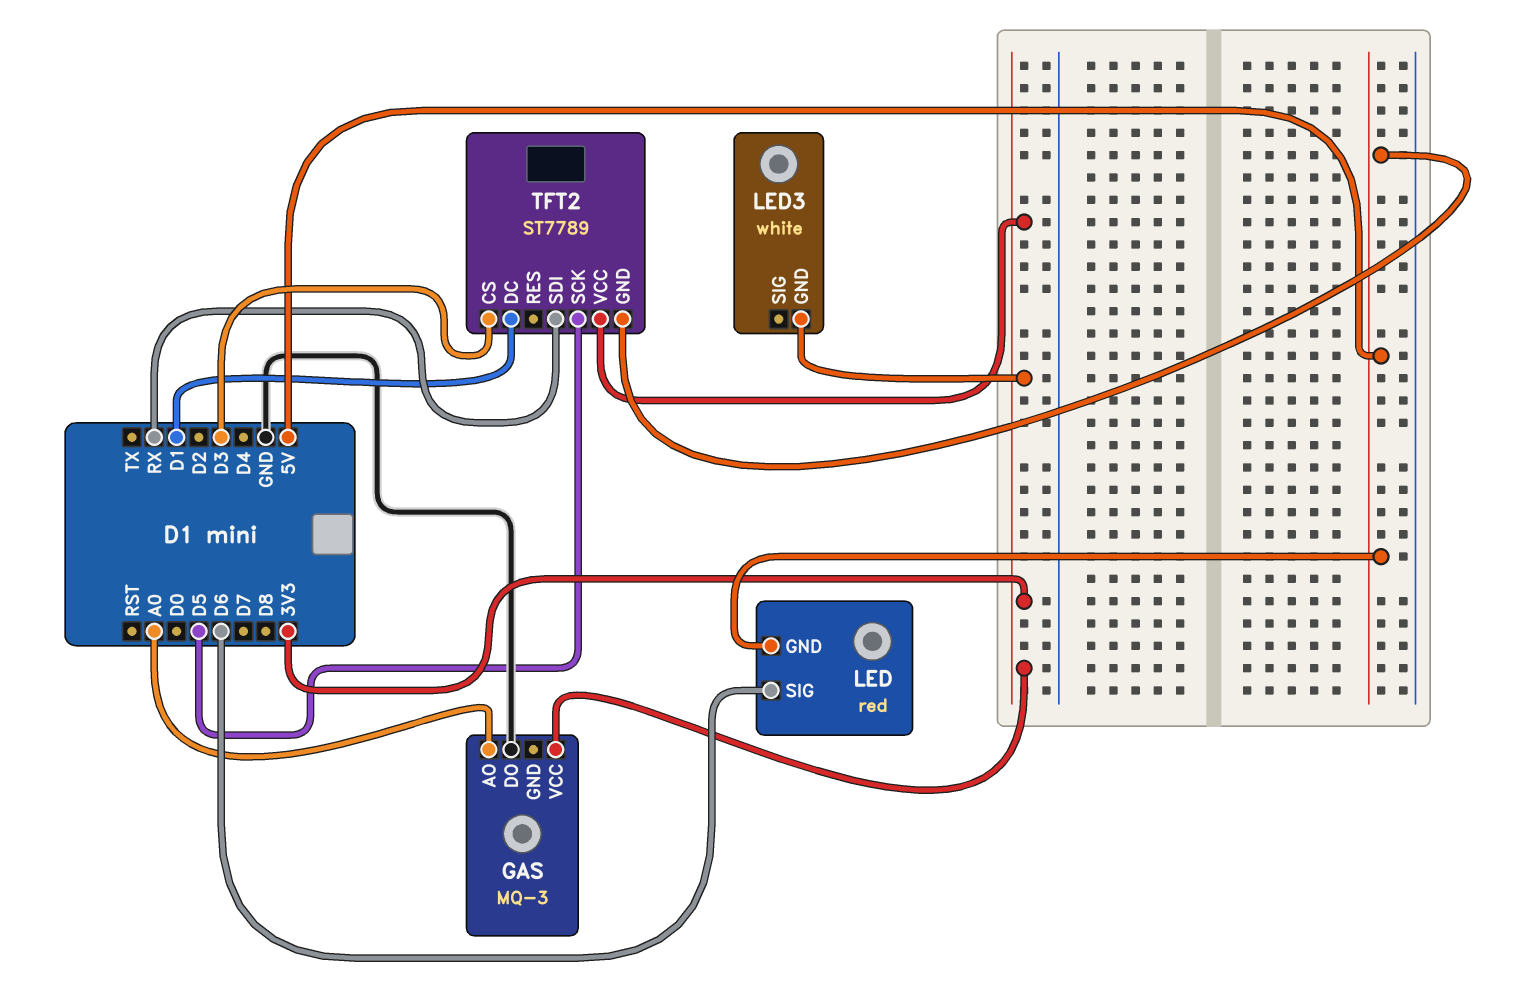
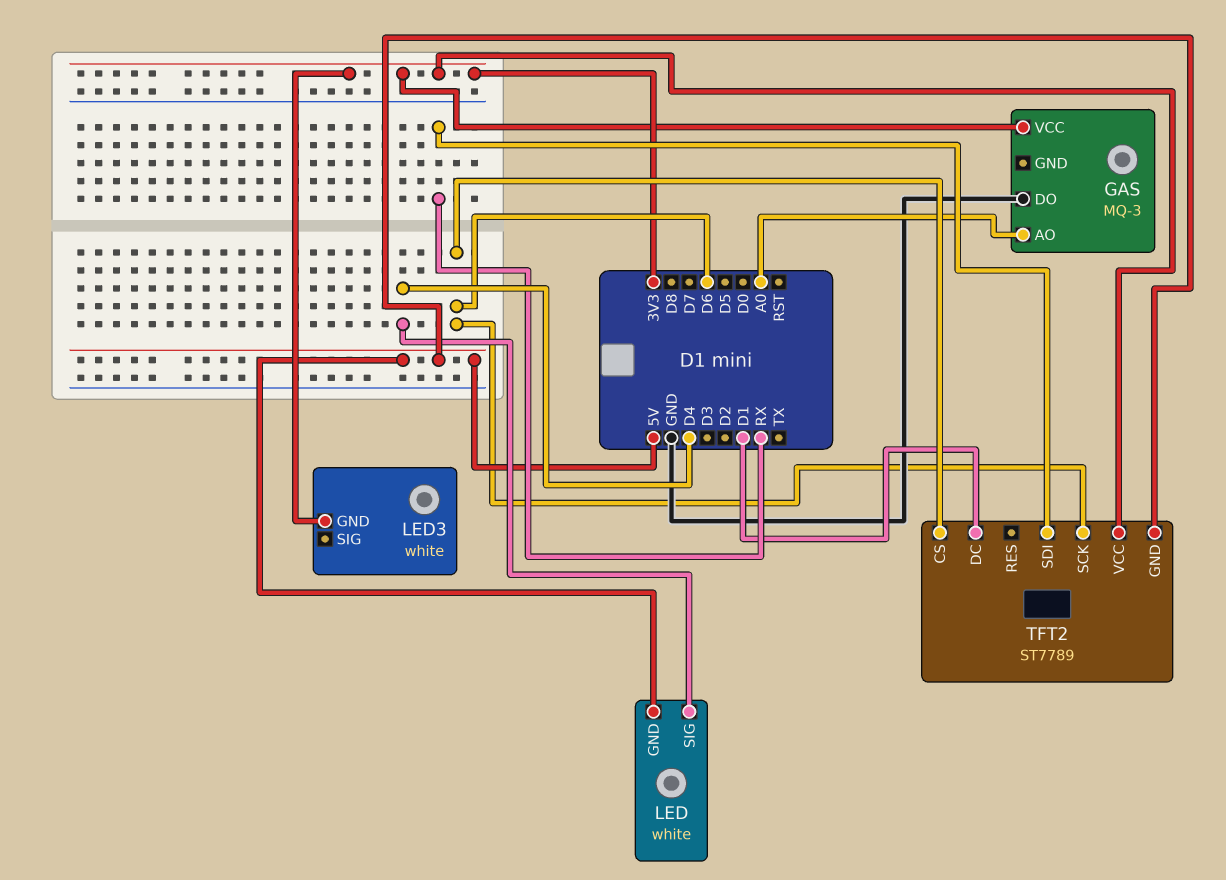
LED: red -> white
LED pin SIG: D6 -> D4
TFT2 pin CS: D3 -> D6
TFT2 pin SCK: D5 -> D6

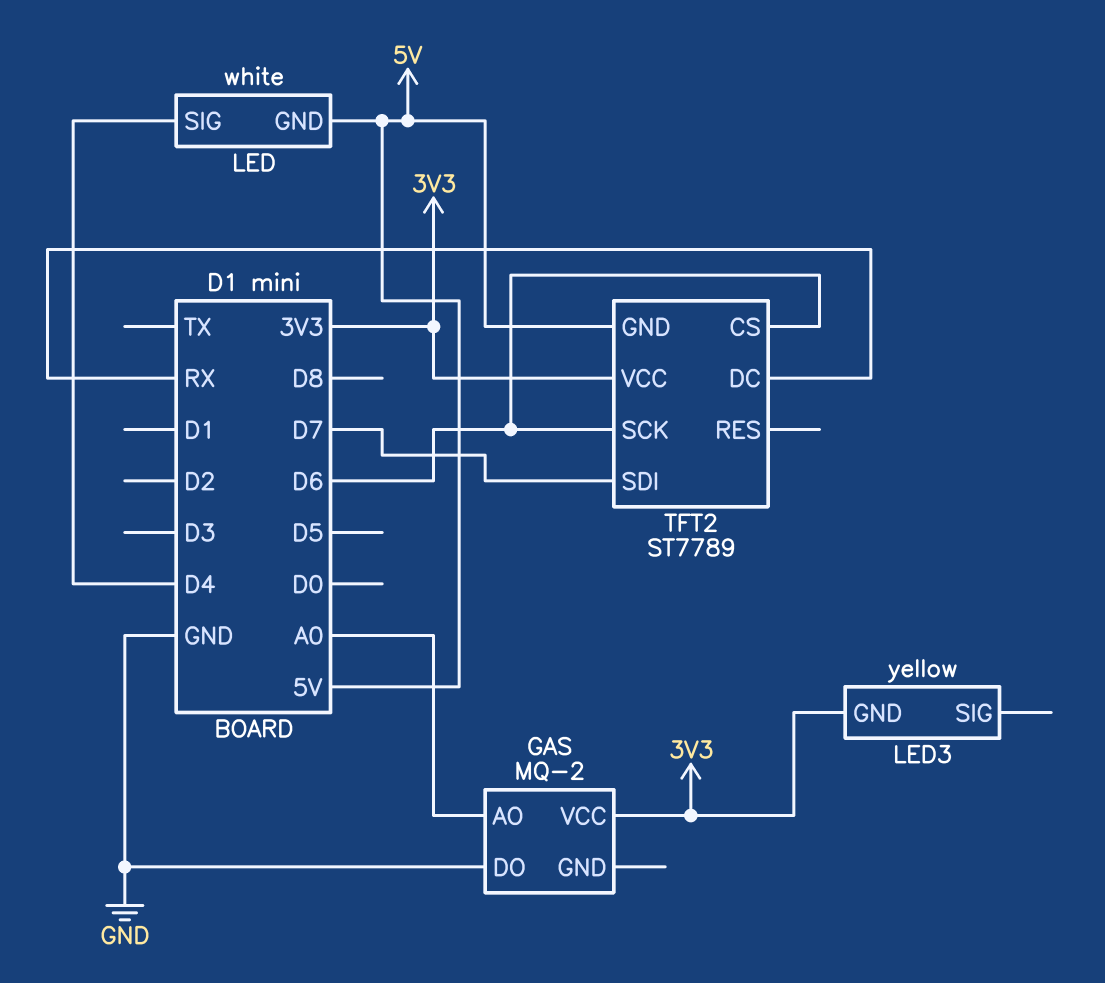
GAS: MQ-3 -> MQ-2
LED3: white -> yellow
TFT2 pin DC: D1 -> RX
TFT2 pin SDI: RX -> D7

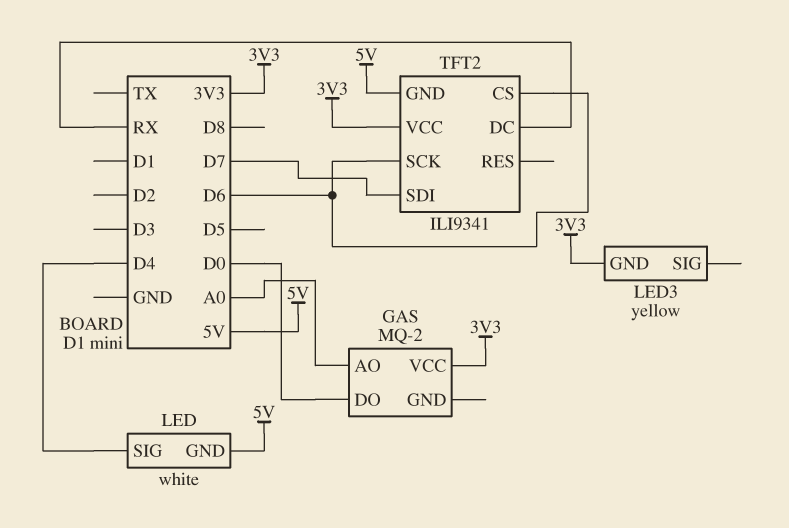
GAS pin DO: GND -> D0
TFT2: ST7789 -> ILI9341

